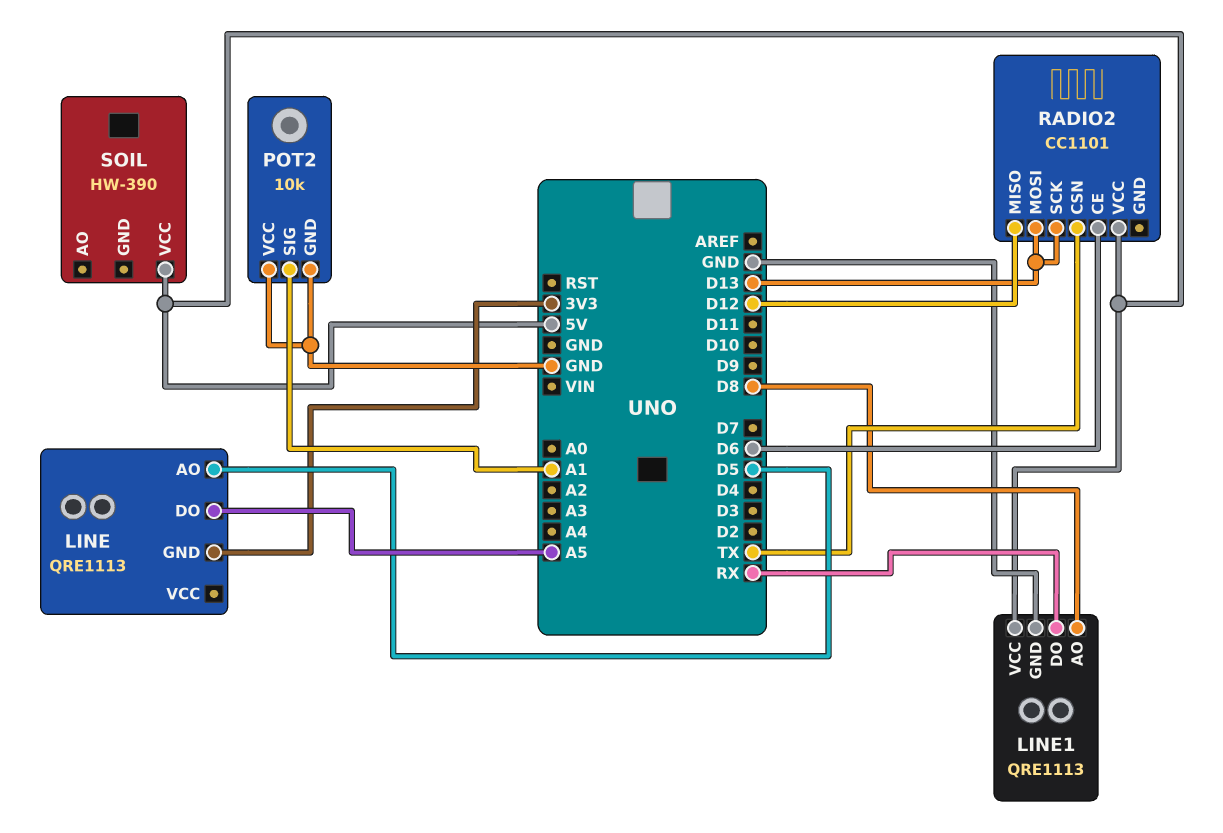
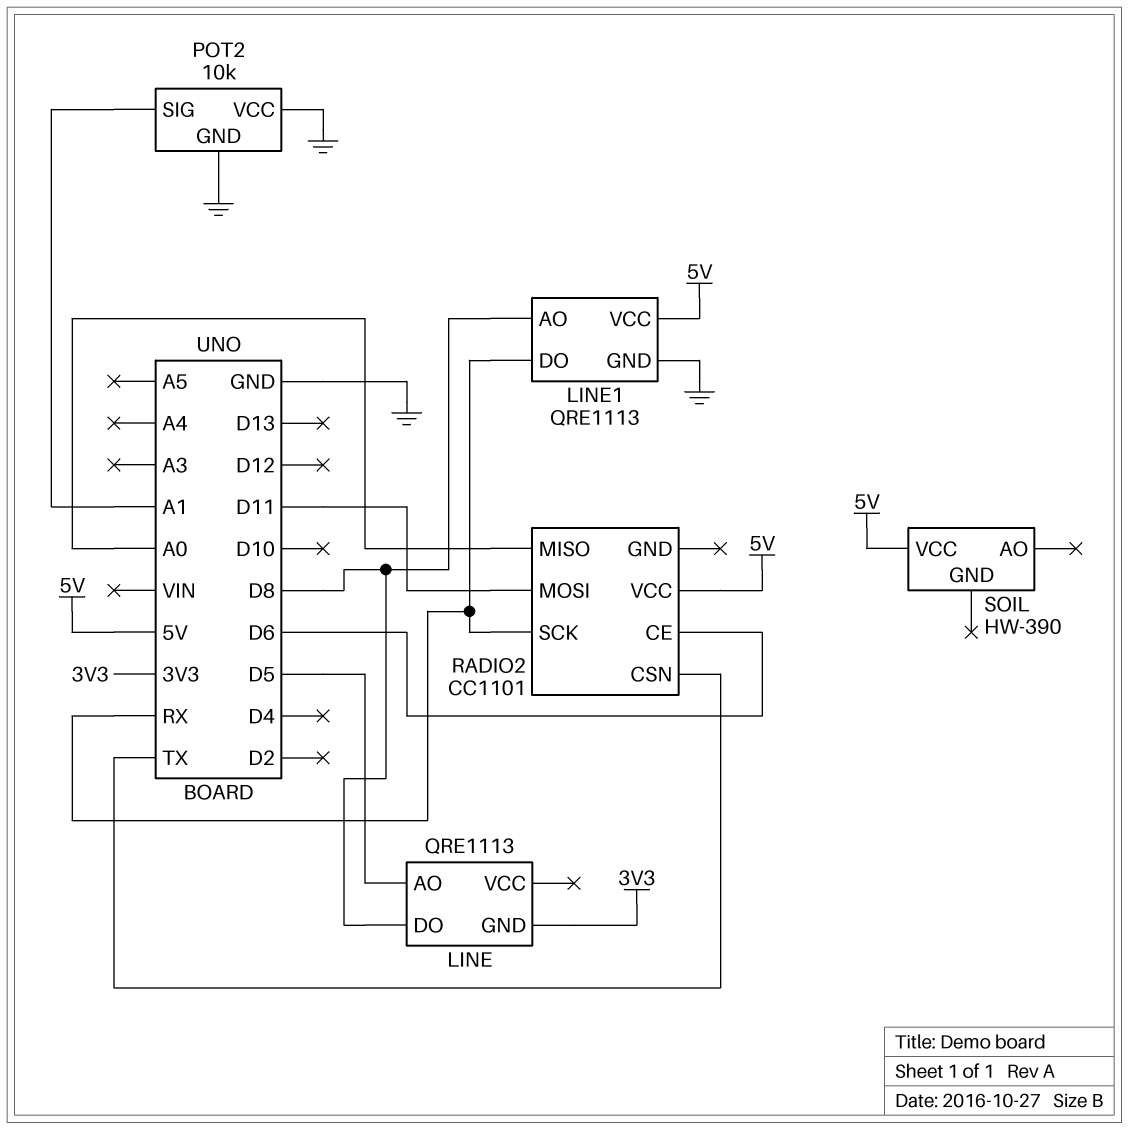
LINE pin DO: A5 -> D8
RADIO2 pin MISO: D12 -> A0
RADIO2 pin MOSI: D13 -> D11
RADIO2 pin SCK: D13 -> RX

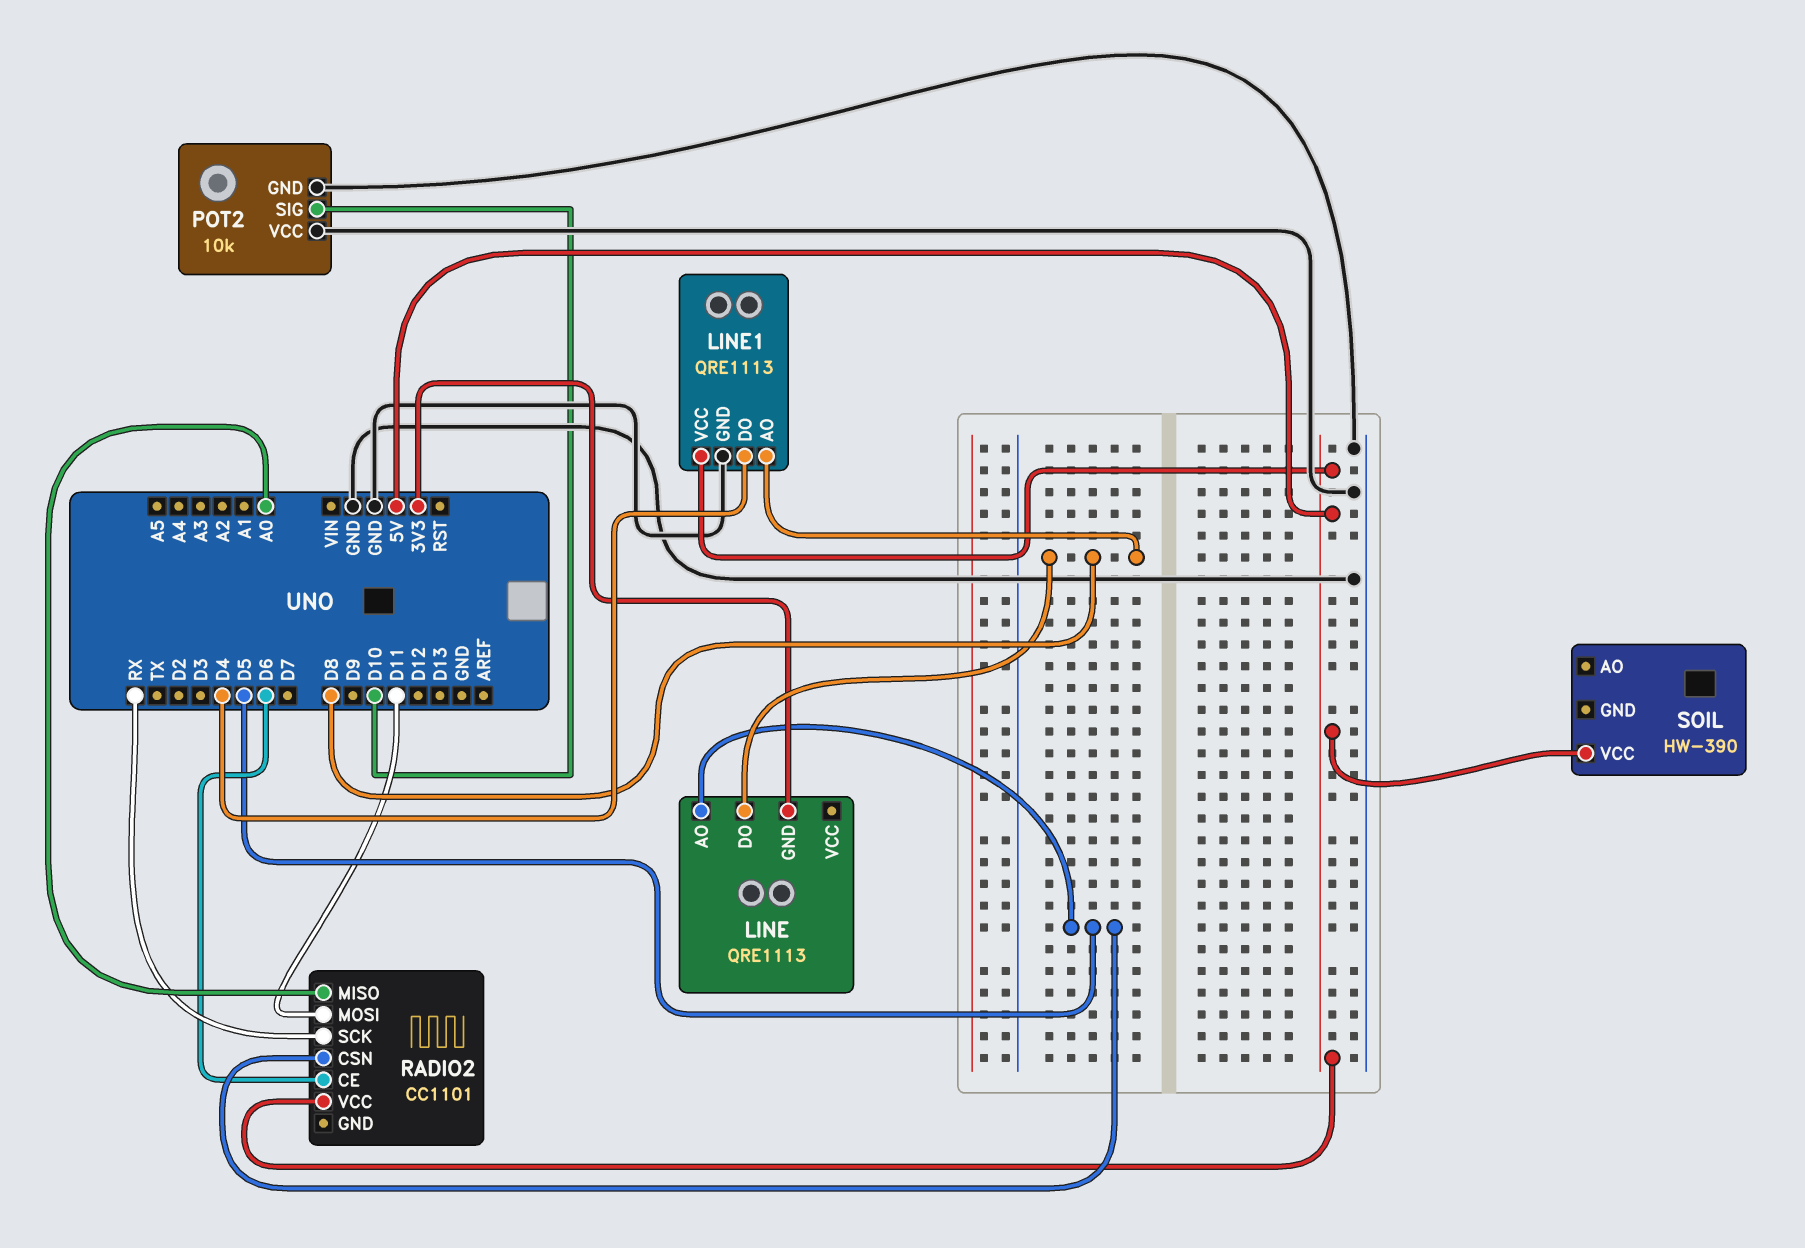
LINE1 pin DO: RX -> D4
POT2 pin SIG: A1 -> D10
RADIO2 pin CSN: TX -> D5

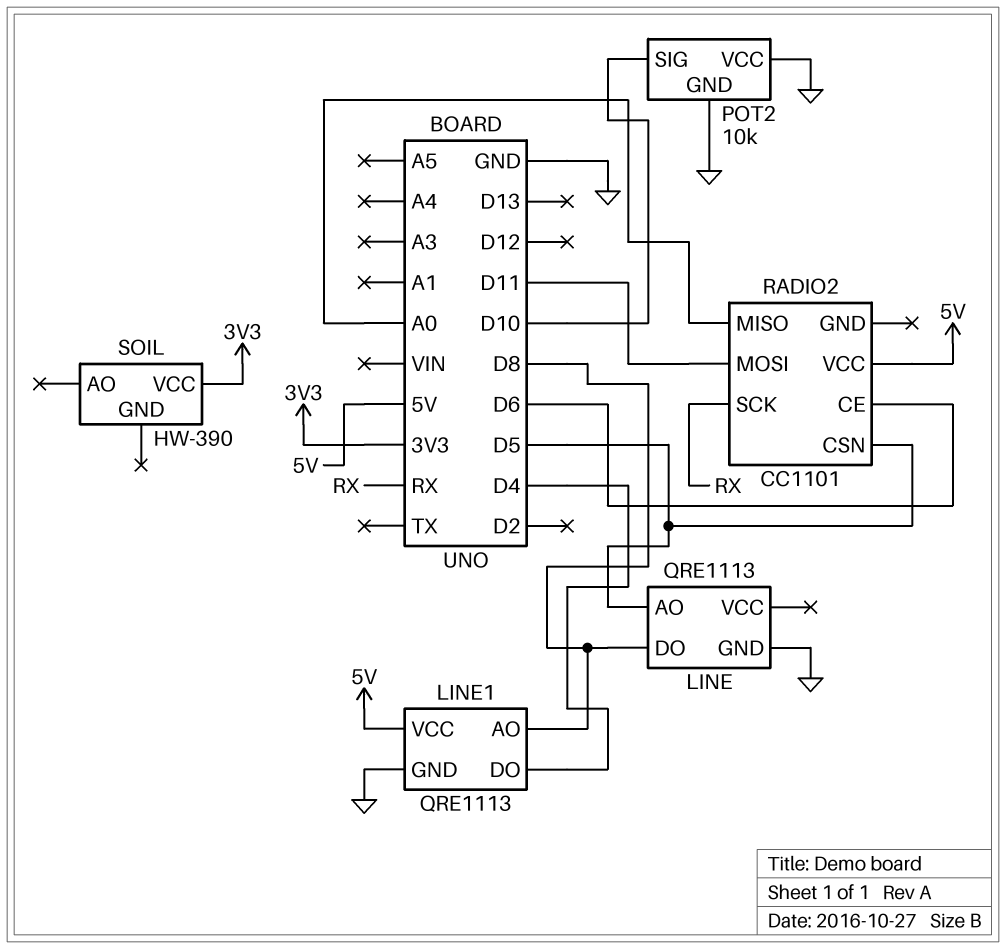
LINE pin GND: 3V3 -> GND
SOIL pin VCC: 5V -> 3V3

